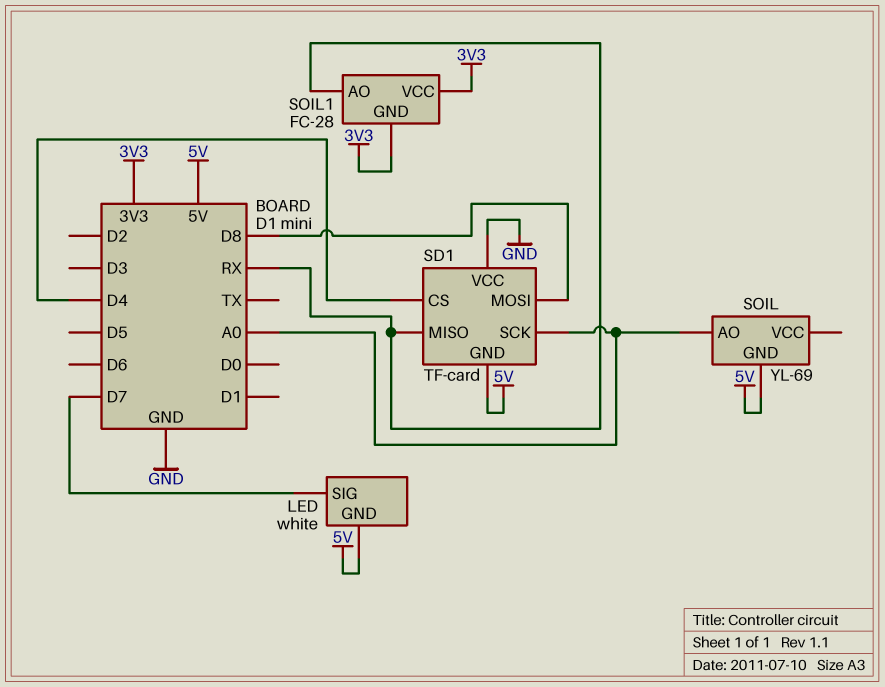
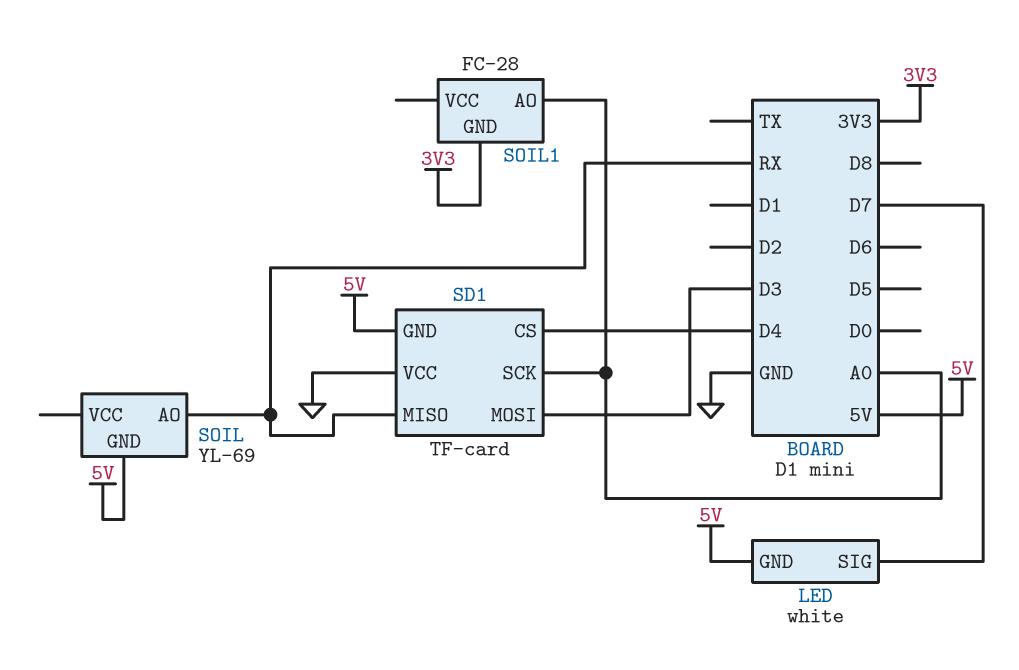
SD1 pin MOSI: D8 -> D3
SOIL pin AO: A0 -> RX
SOIL1 pin AO: RX -> A0
SOIL1 pin VCC: 3V3 -> none

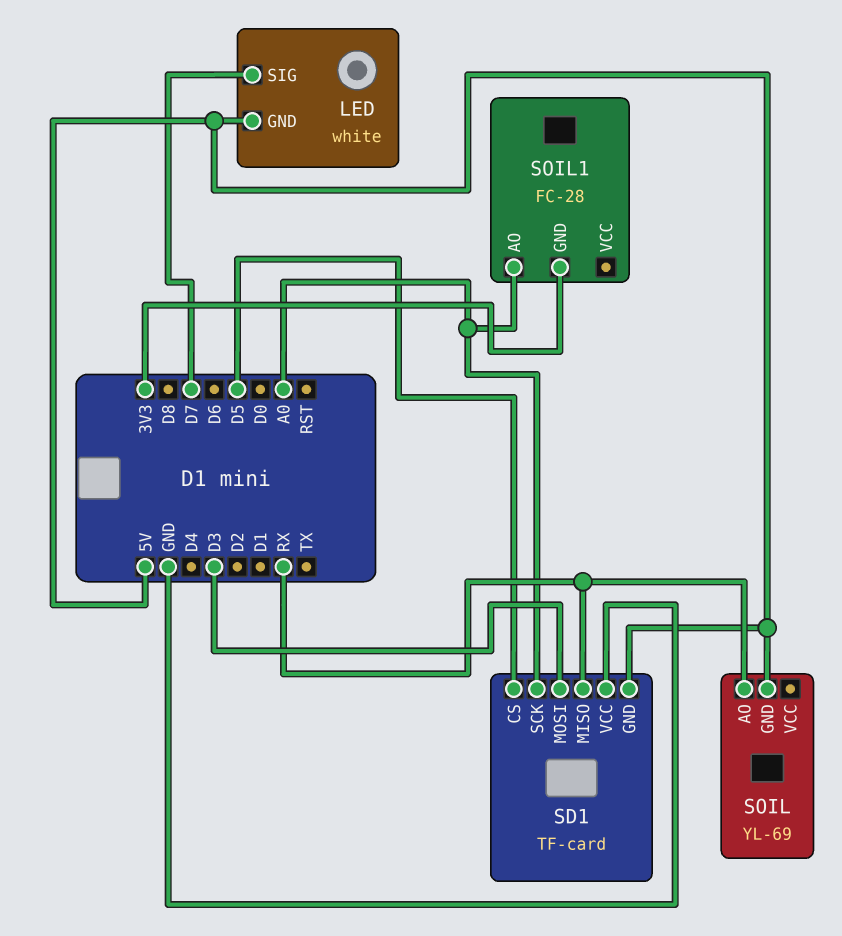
SD1 pin CS: D4 -> D5

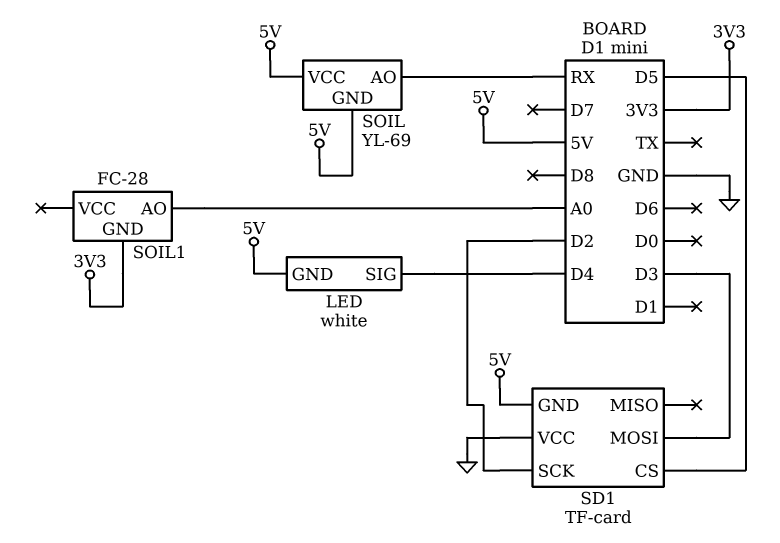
LED pin SIG: D7 -> D4
SD1 pin MISO: RX -> none
SD1 pin SCK: A0 -> D2
SOIL pin VCC: none -> 5V

